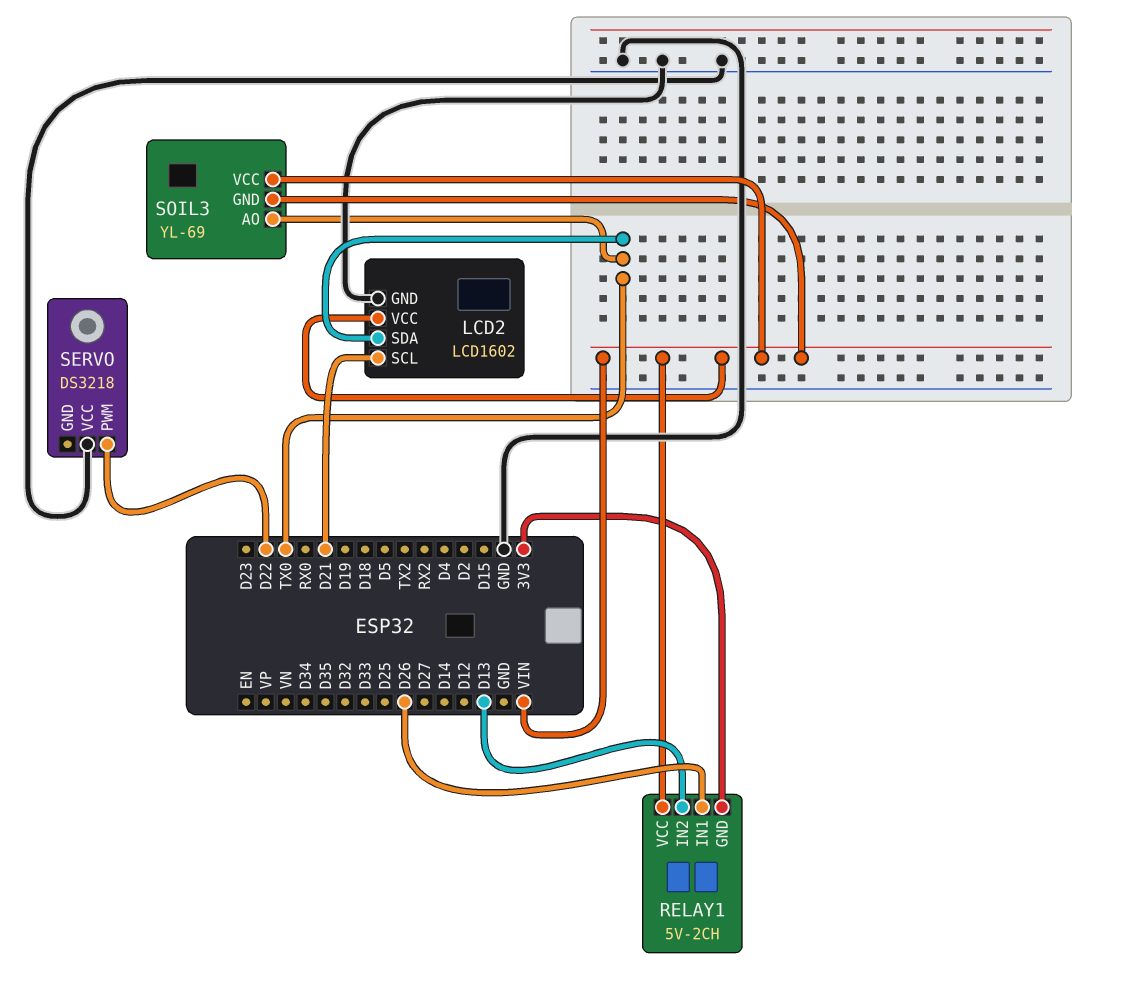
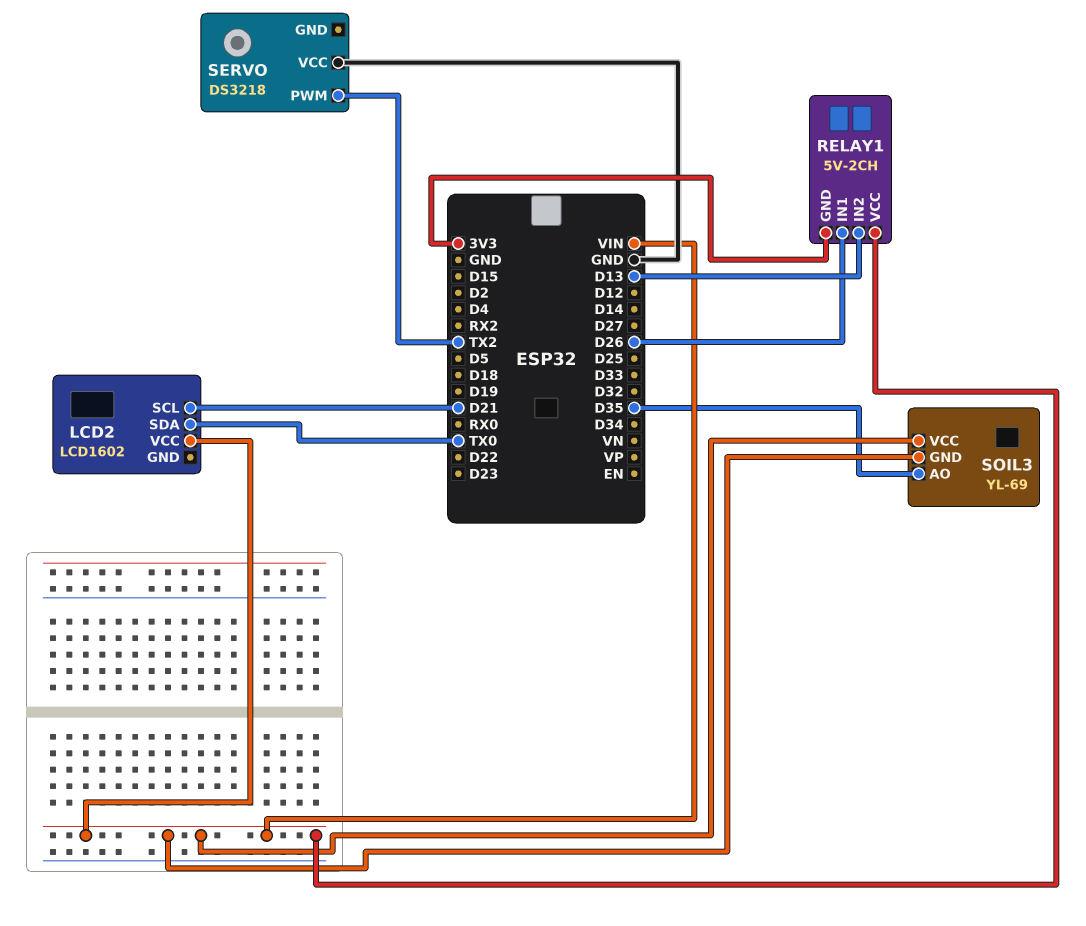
LCD2 pin GND: GND -> none
SERVO pin PWM: D22 -> TX2
SOIL3 pin AO: TX0 -> D35

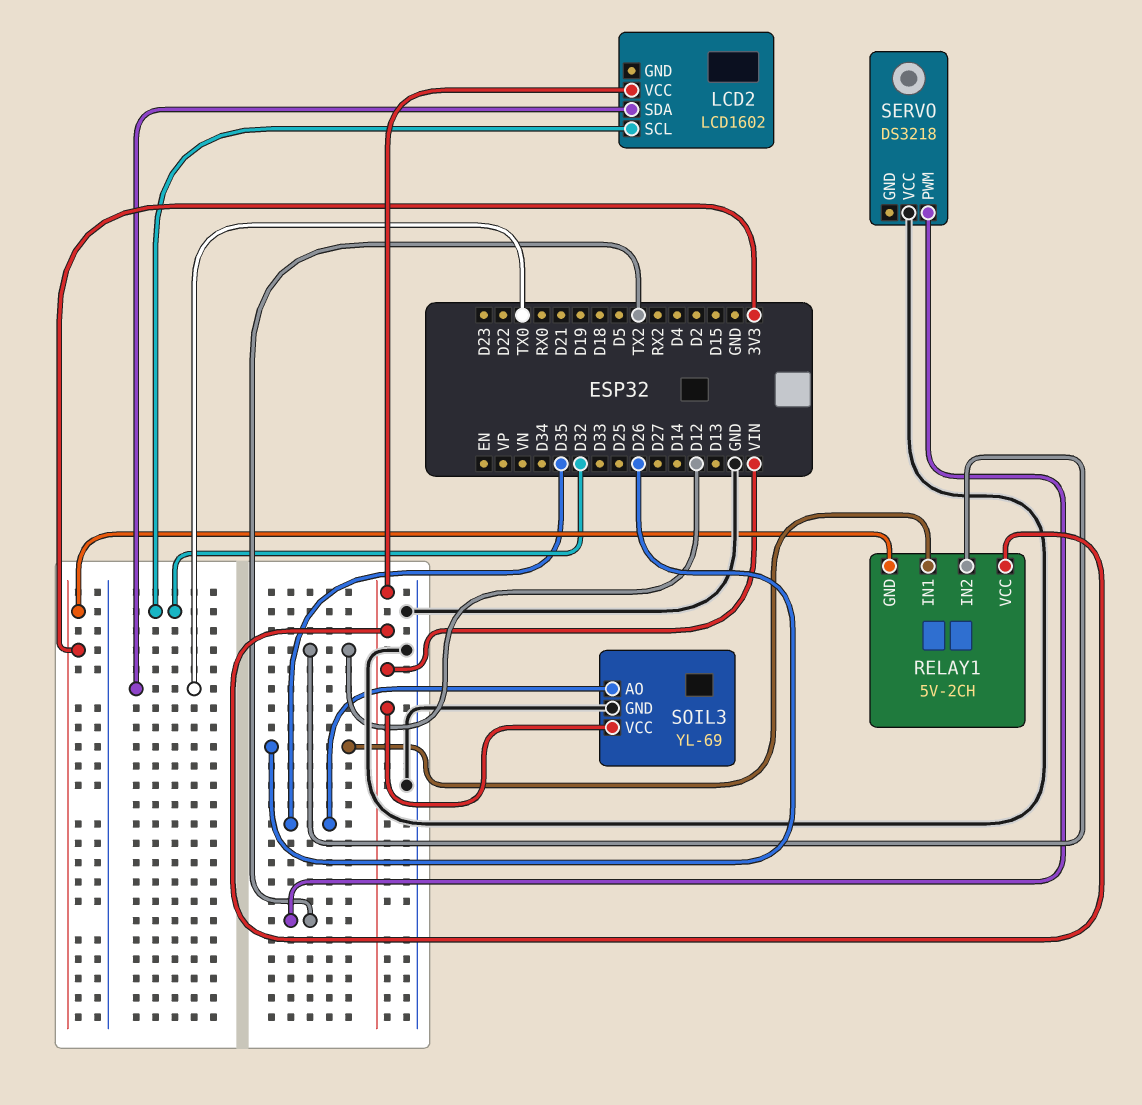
LCD2 pin SCL: D21 -> D32
RELAY1 pin IN2: D13 -> D12
SOIL3 pin GND: VIN -> GND

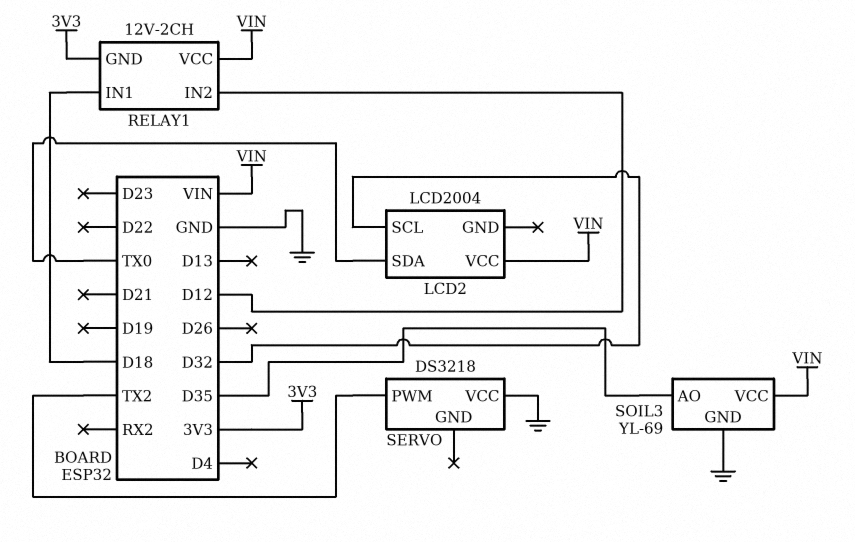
LCD2: LCD1602 -> LCD2004
RELAY1: 5V-2CH -> 12V-2CH
RELAY1 pin IN1: D26 -> D18

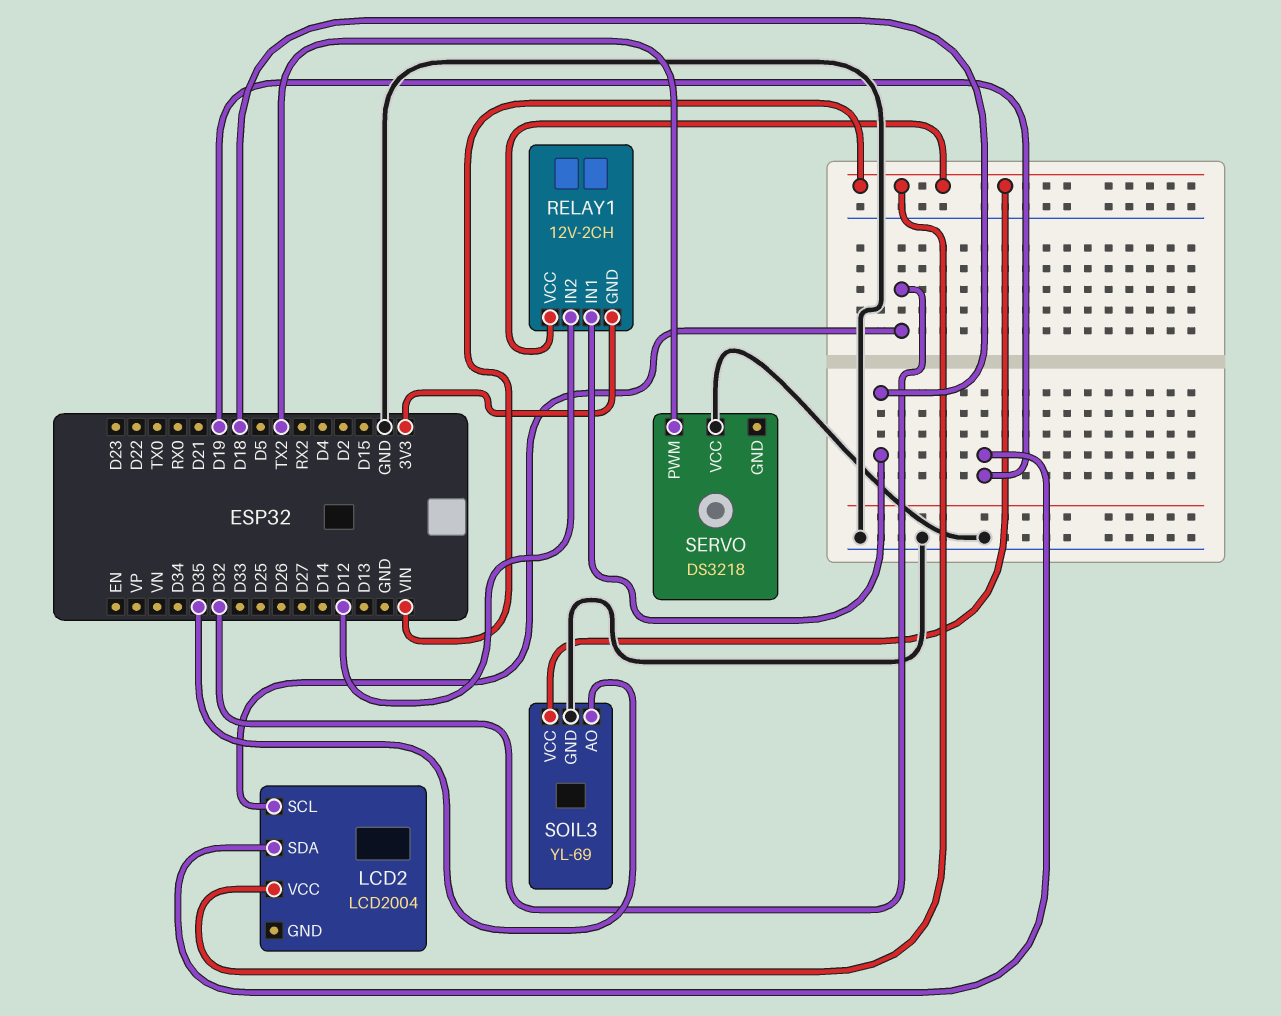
LCD2 pin SDA: TX0 -> D19

